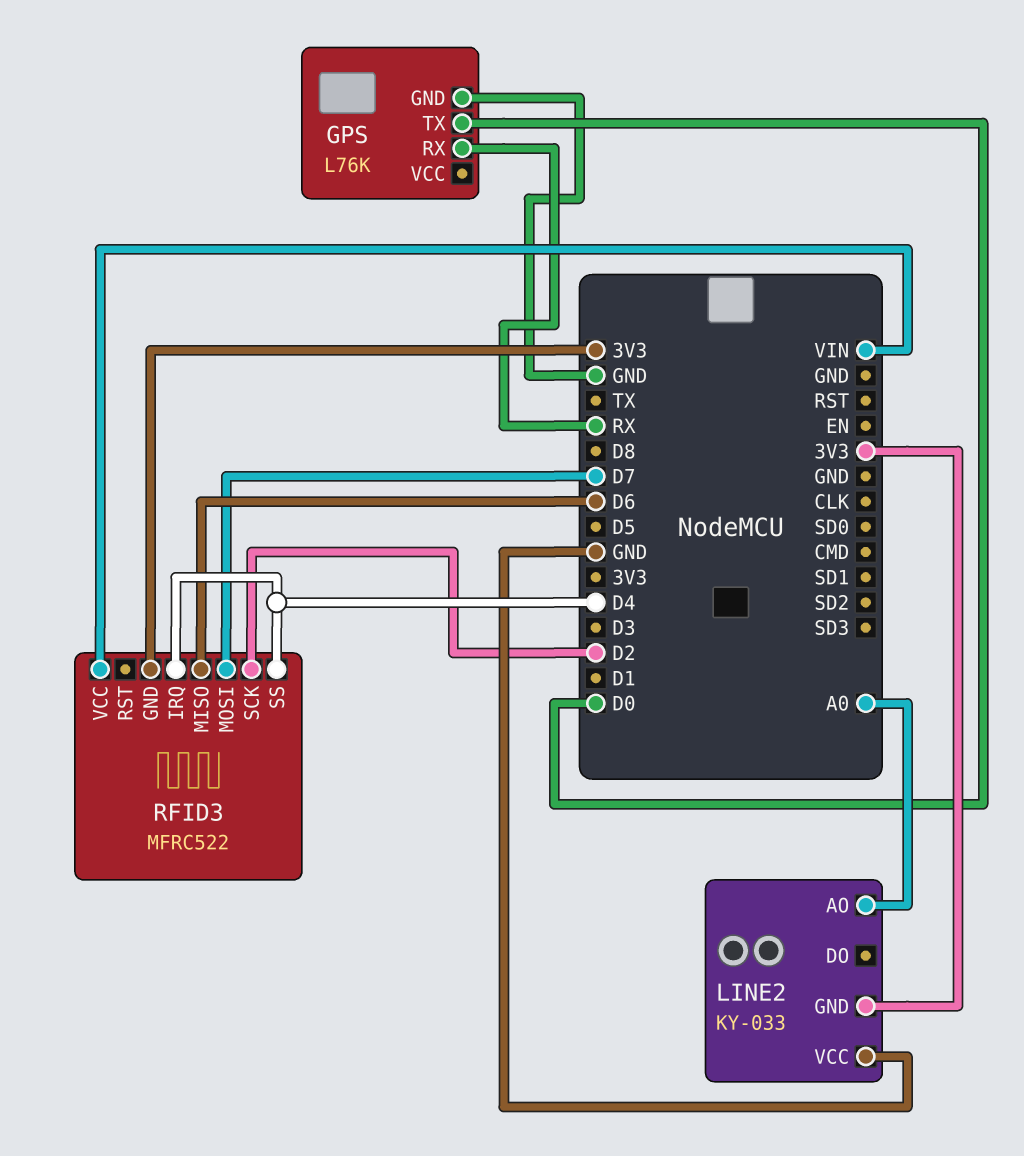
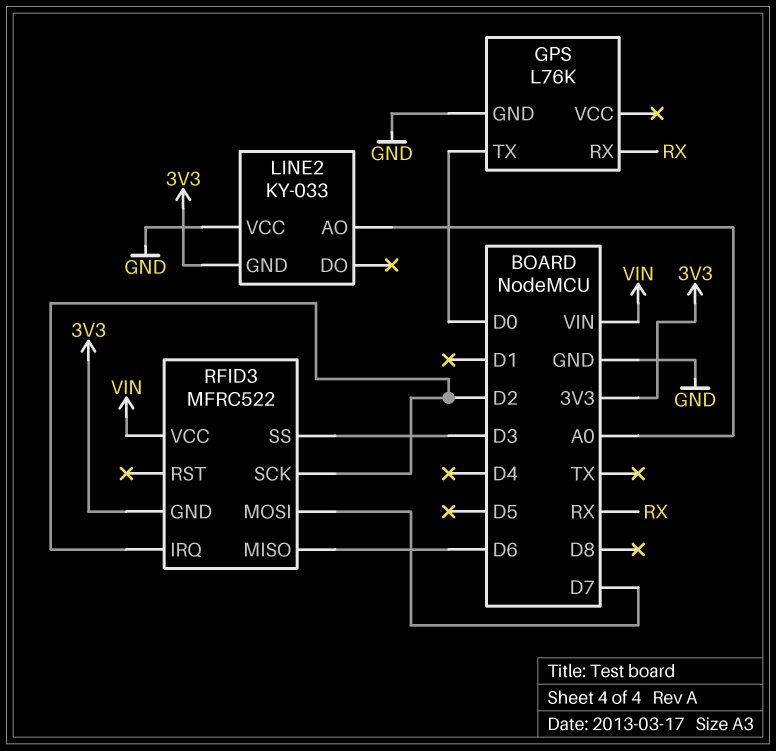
RFID3 pin IRQ: D4 -> D2
RFID3 pin SS: D4 -> D3

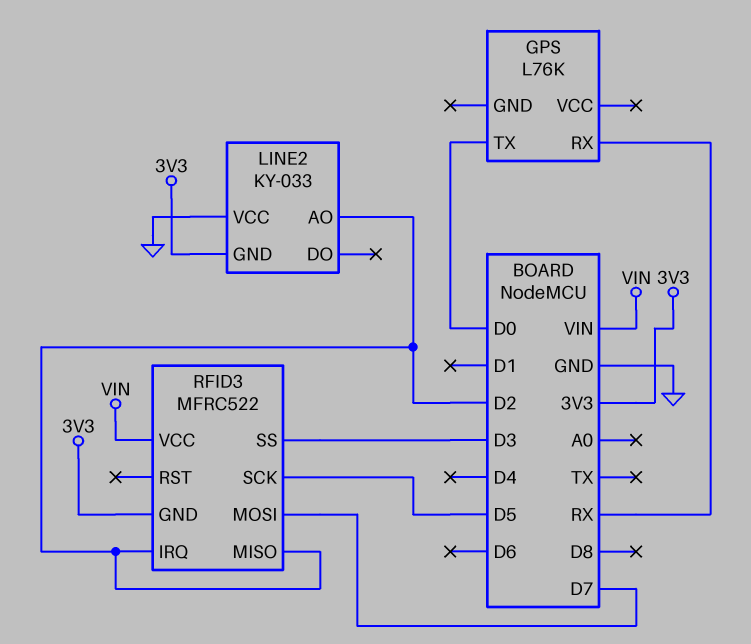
GPS pin GND: GND -> none
LINE2 pin AO: A0 -> D2
RFID3 pin MISO: D6 -> D2
RFID3 pin SCK: D2 -> D5

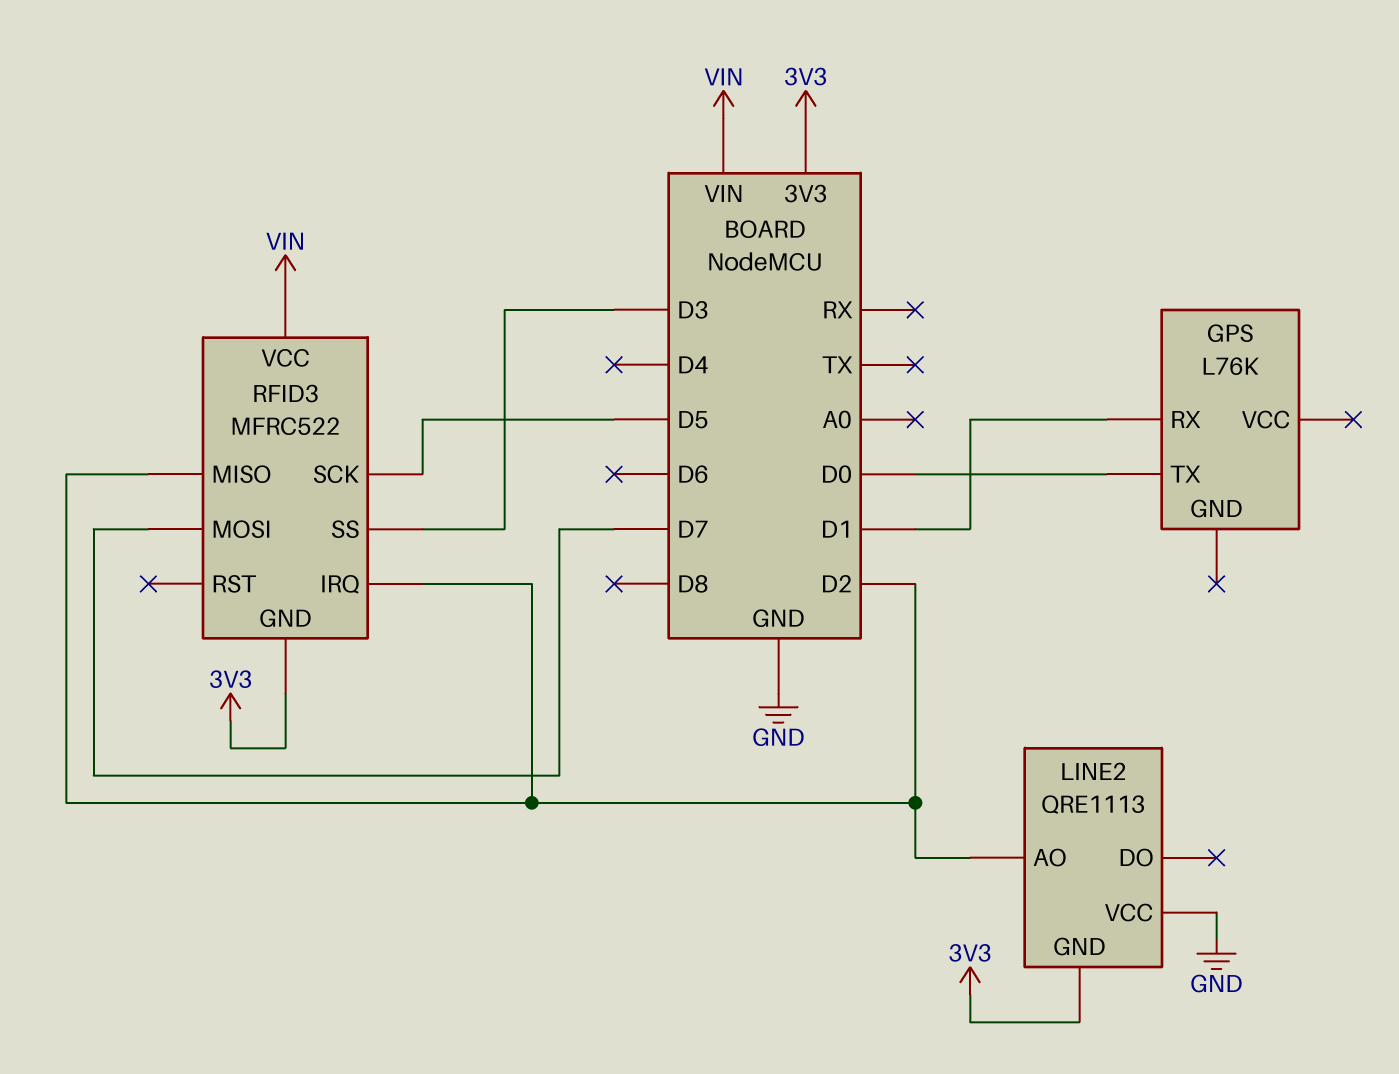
GPS pin RX: RX -> D1
LINE2: KY-033 -> QRE1113

